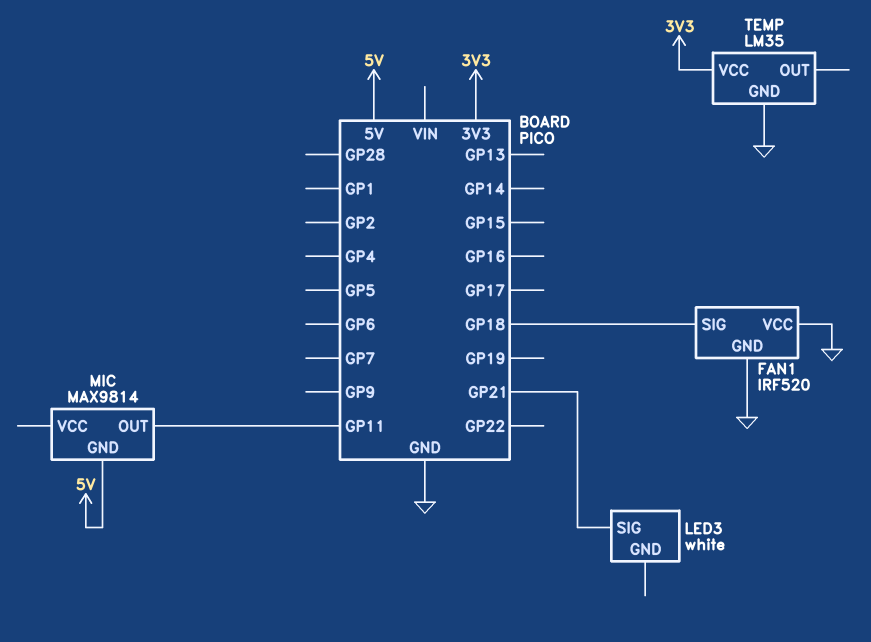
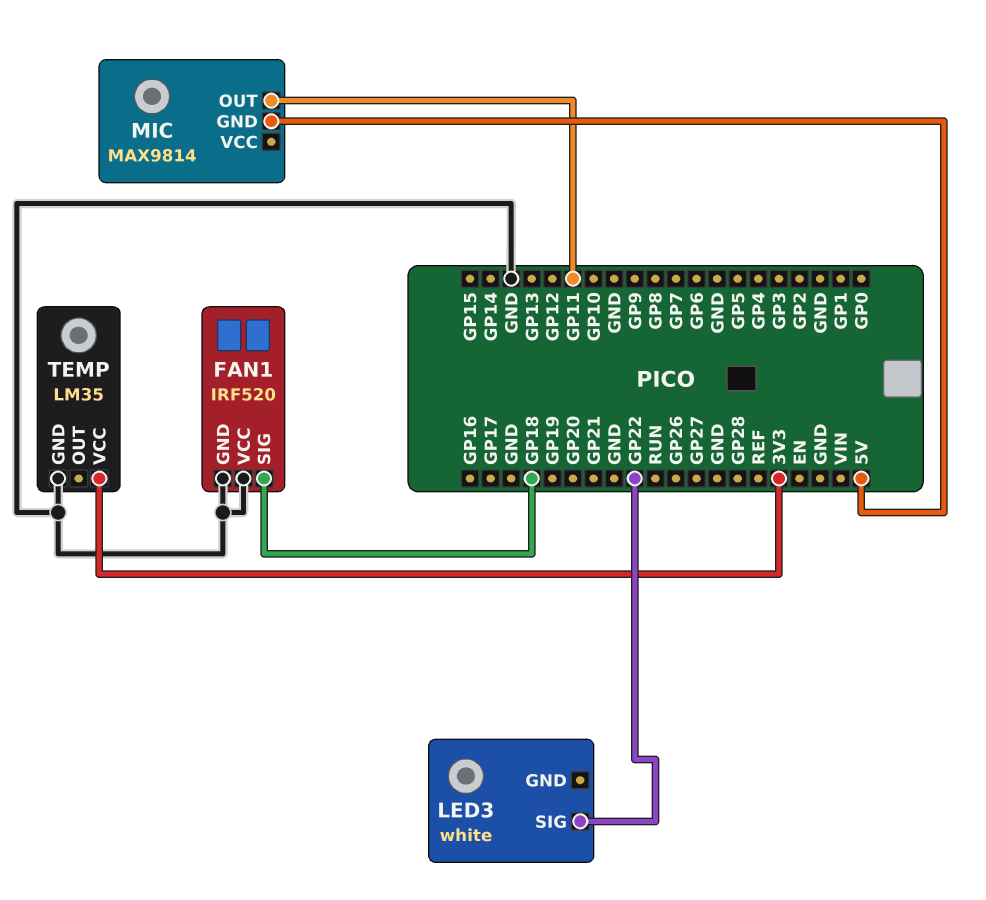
LED3 pin SIG: GP21 -> GP22

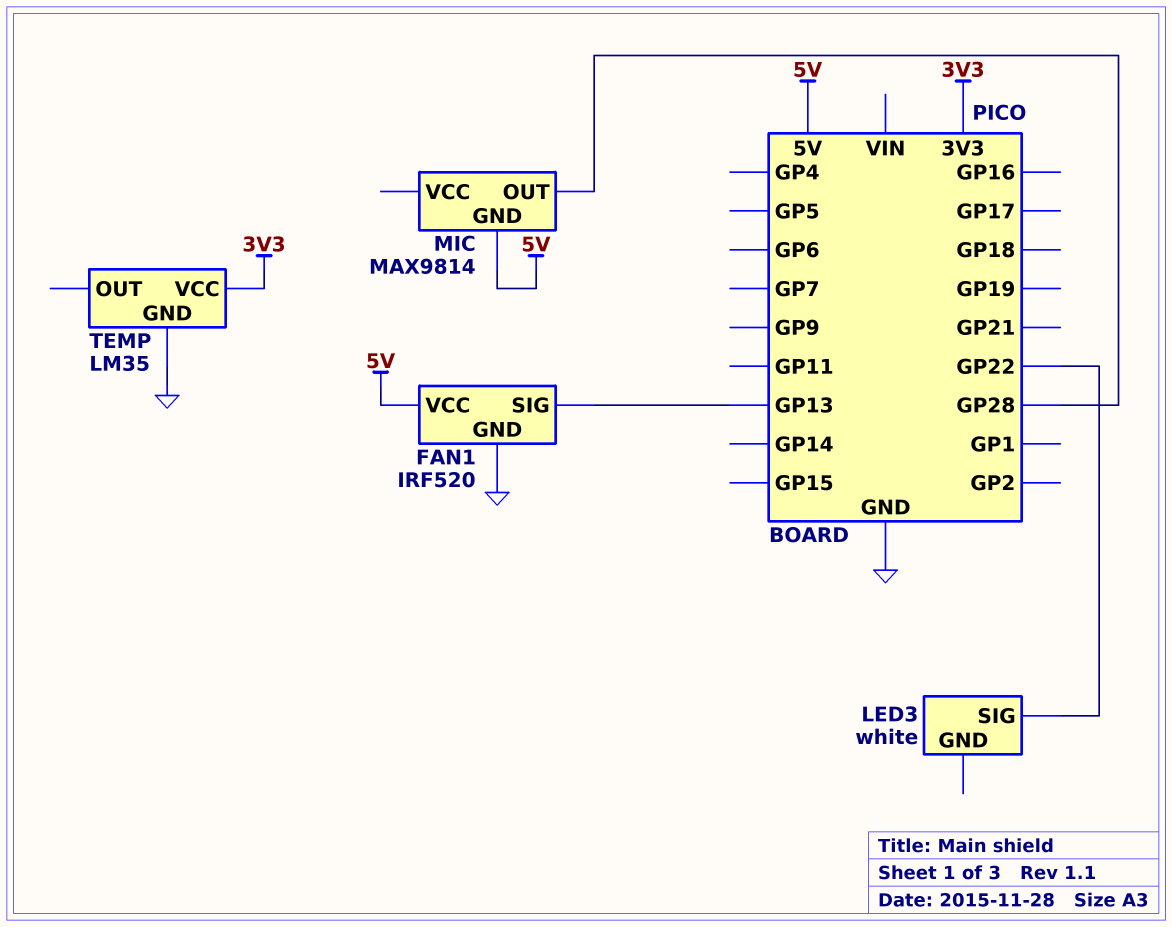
FAN1 pin SIG: GP18 -> GP13
FAN1 pin VCC: GND -> 5V
MIC pin OUT: GP11 -> GP28

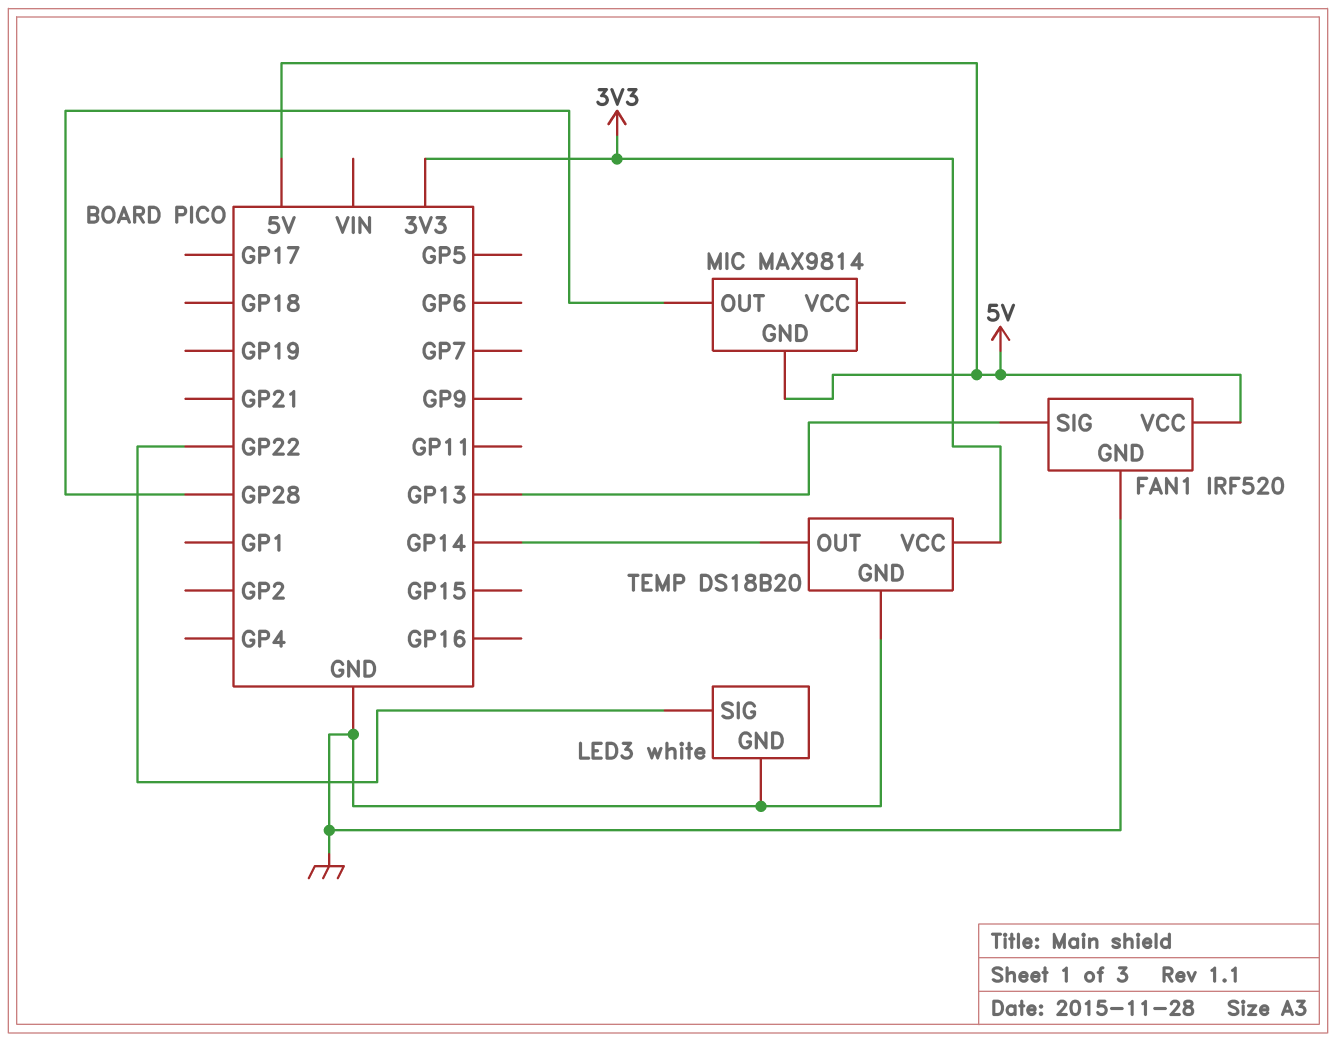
LED3 pin GND: none -> GND
TEMP: LM35 -> DS18B20
TEMP pin OUT: none -> GP14

